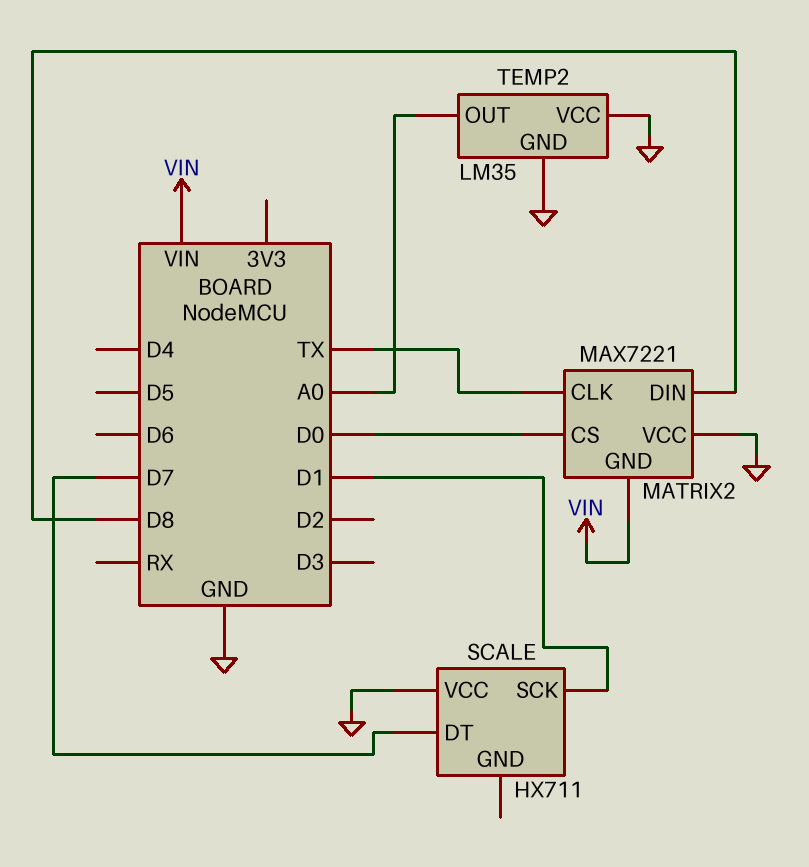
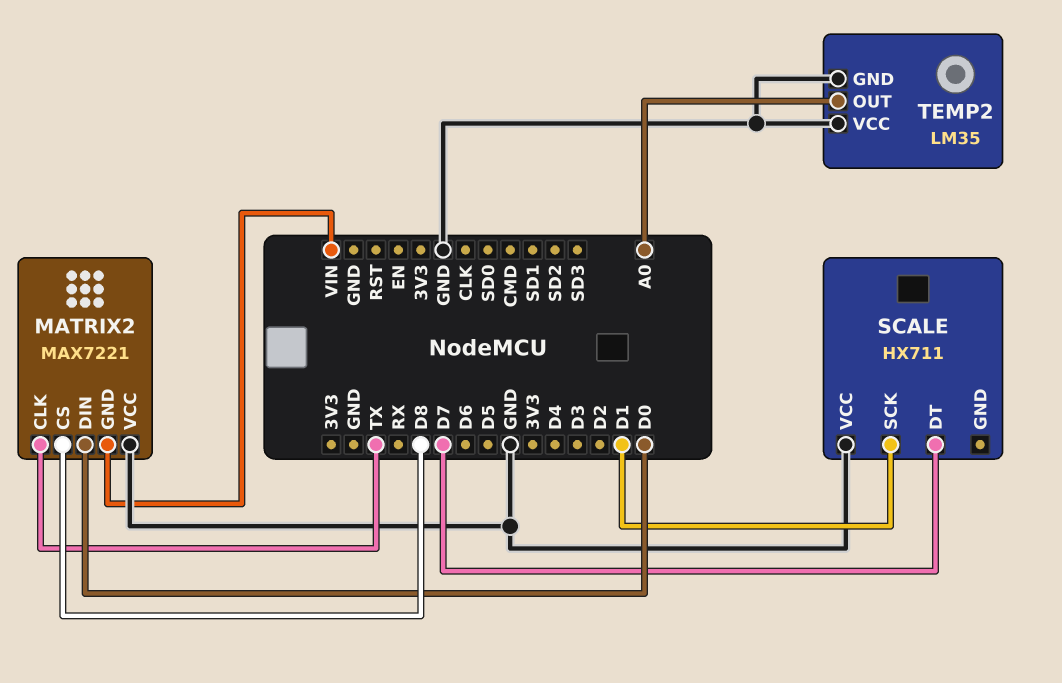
MATRIX2 pin CS: D0 -> D8
MATRIX2 pin DIN: D8 -> D0

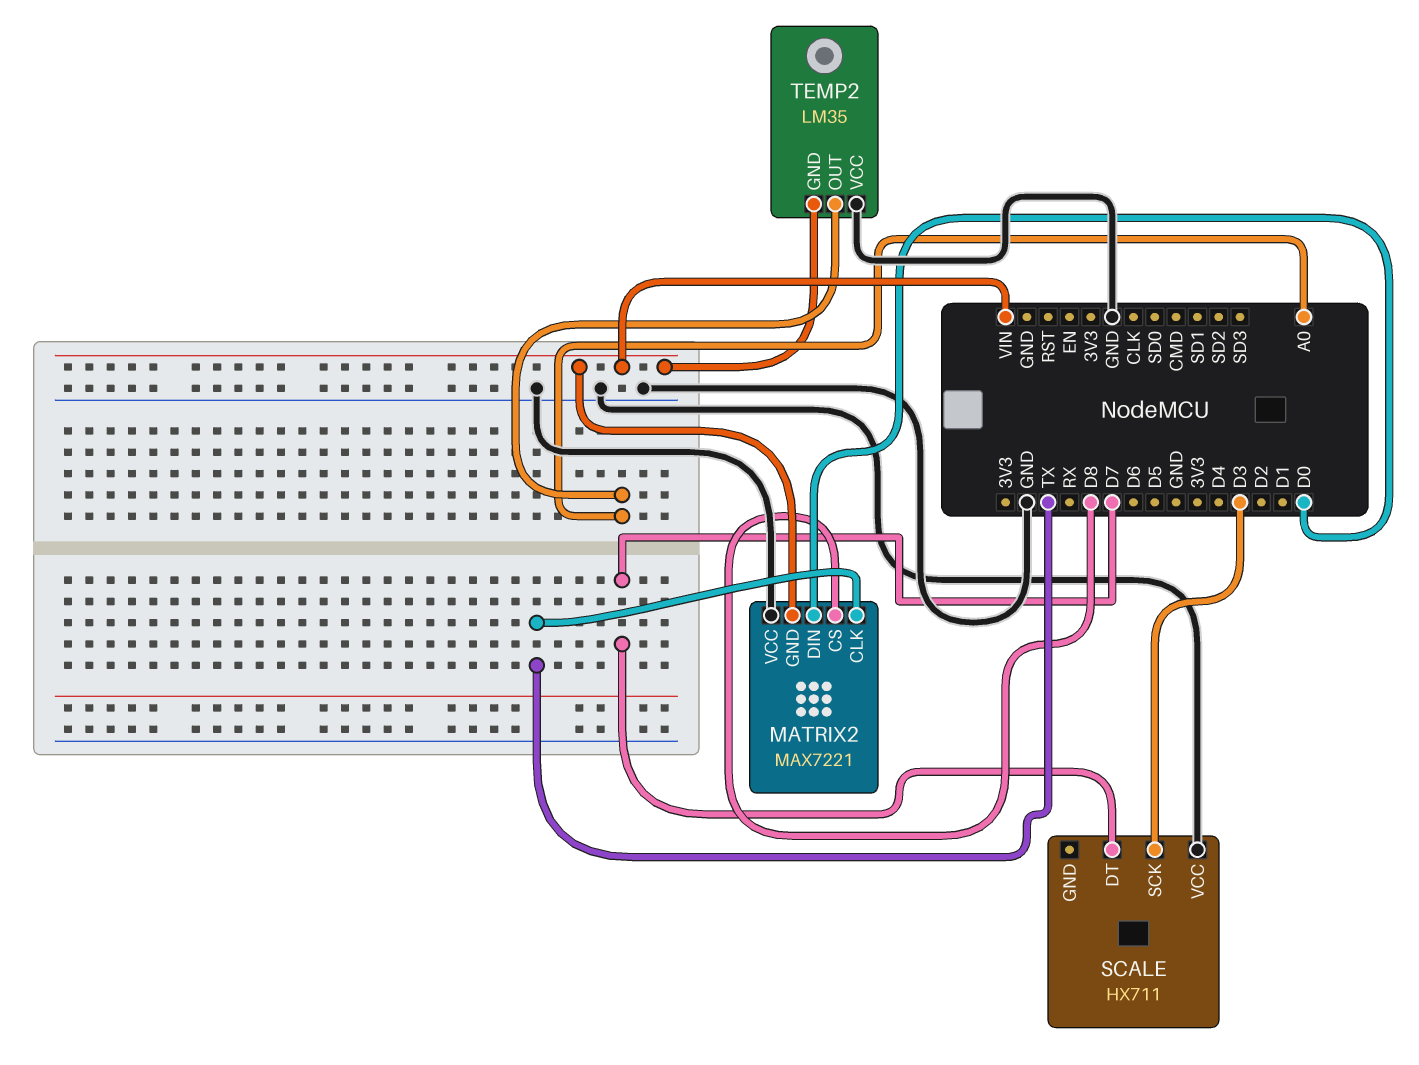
SCALE pin SCK: D1 -> D3
TEMP2 pin GND: GND -> VIN

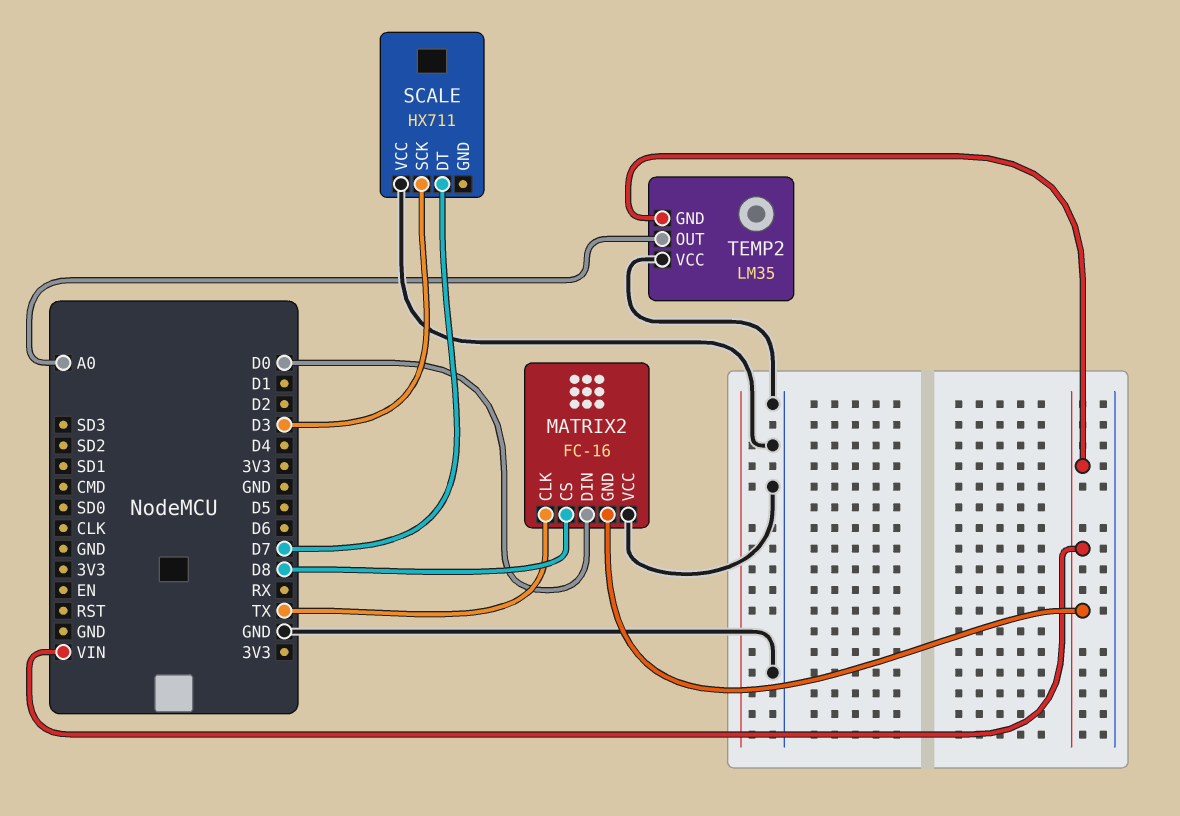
MATRIX2: MAX7221 -> FC-16

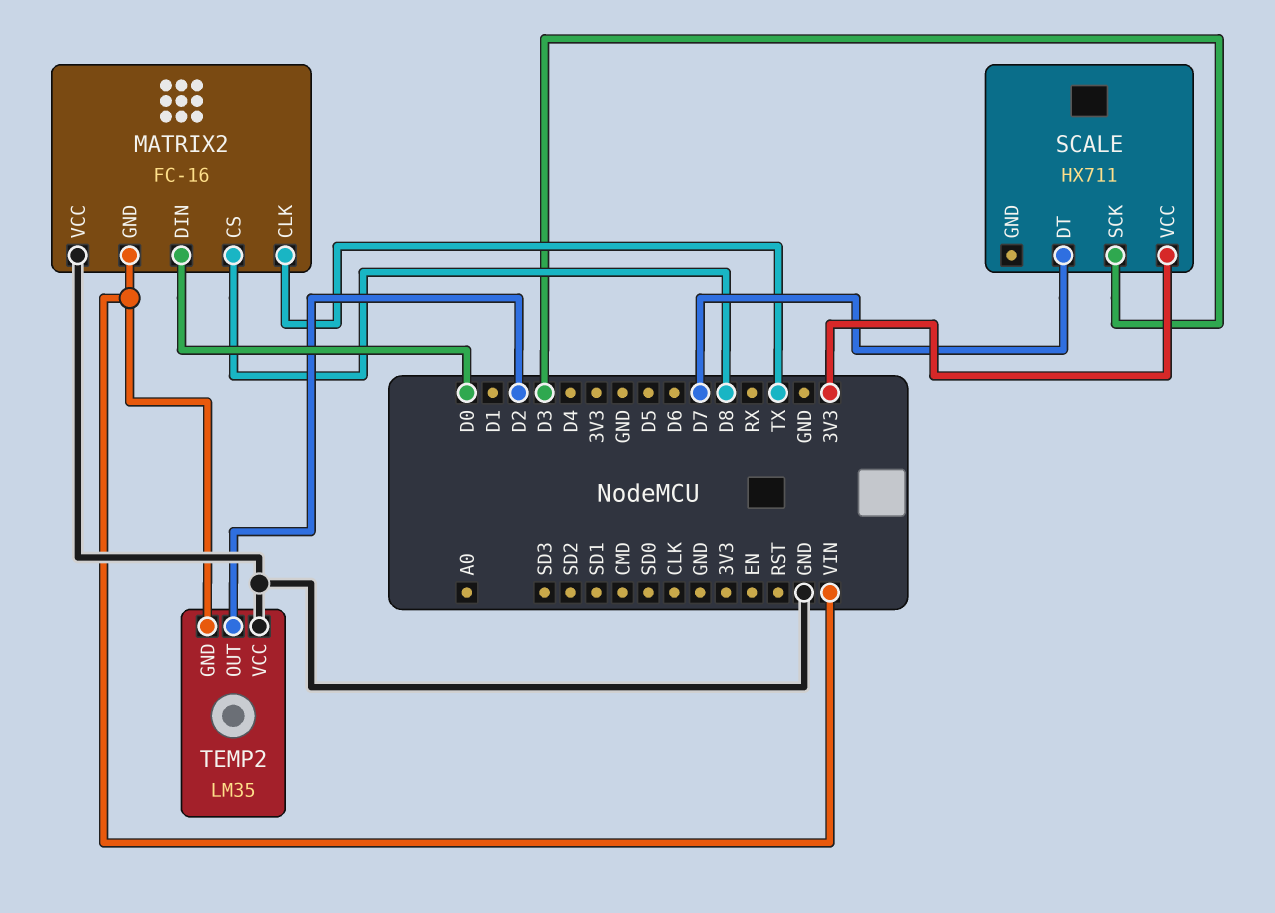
SCALE pin VCC: GND -> 3V3
TEMP2 pin OUT: A0 -> D2

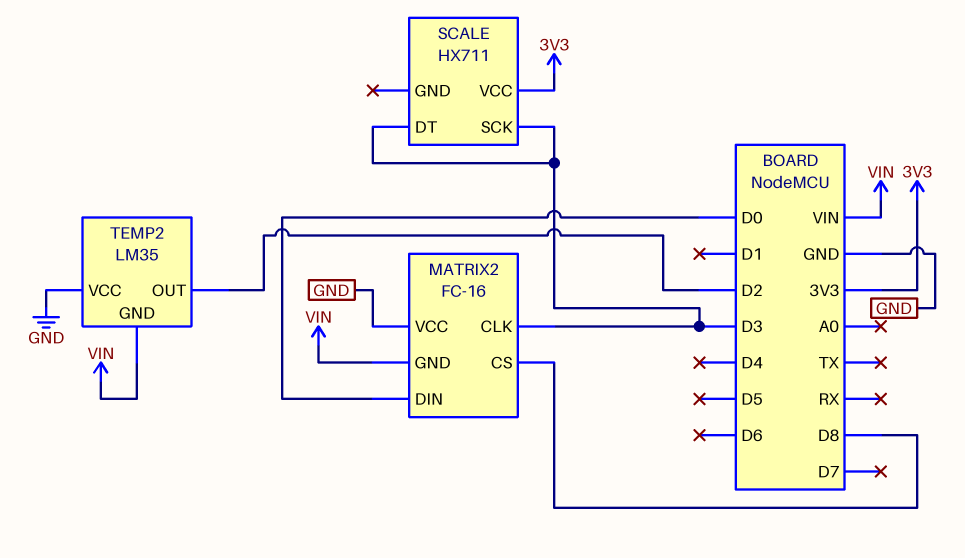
MATRIX2 pin CLK: TX -> D3
SCALE pin DT: D7 -> D3

